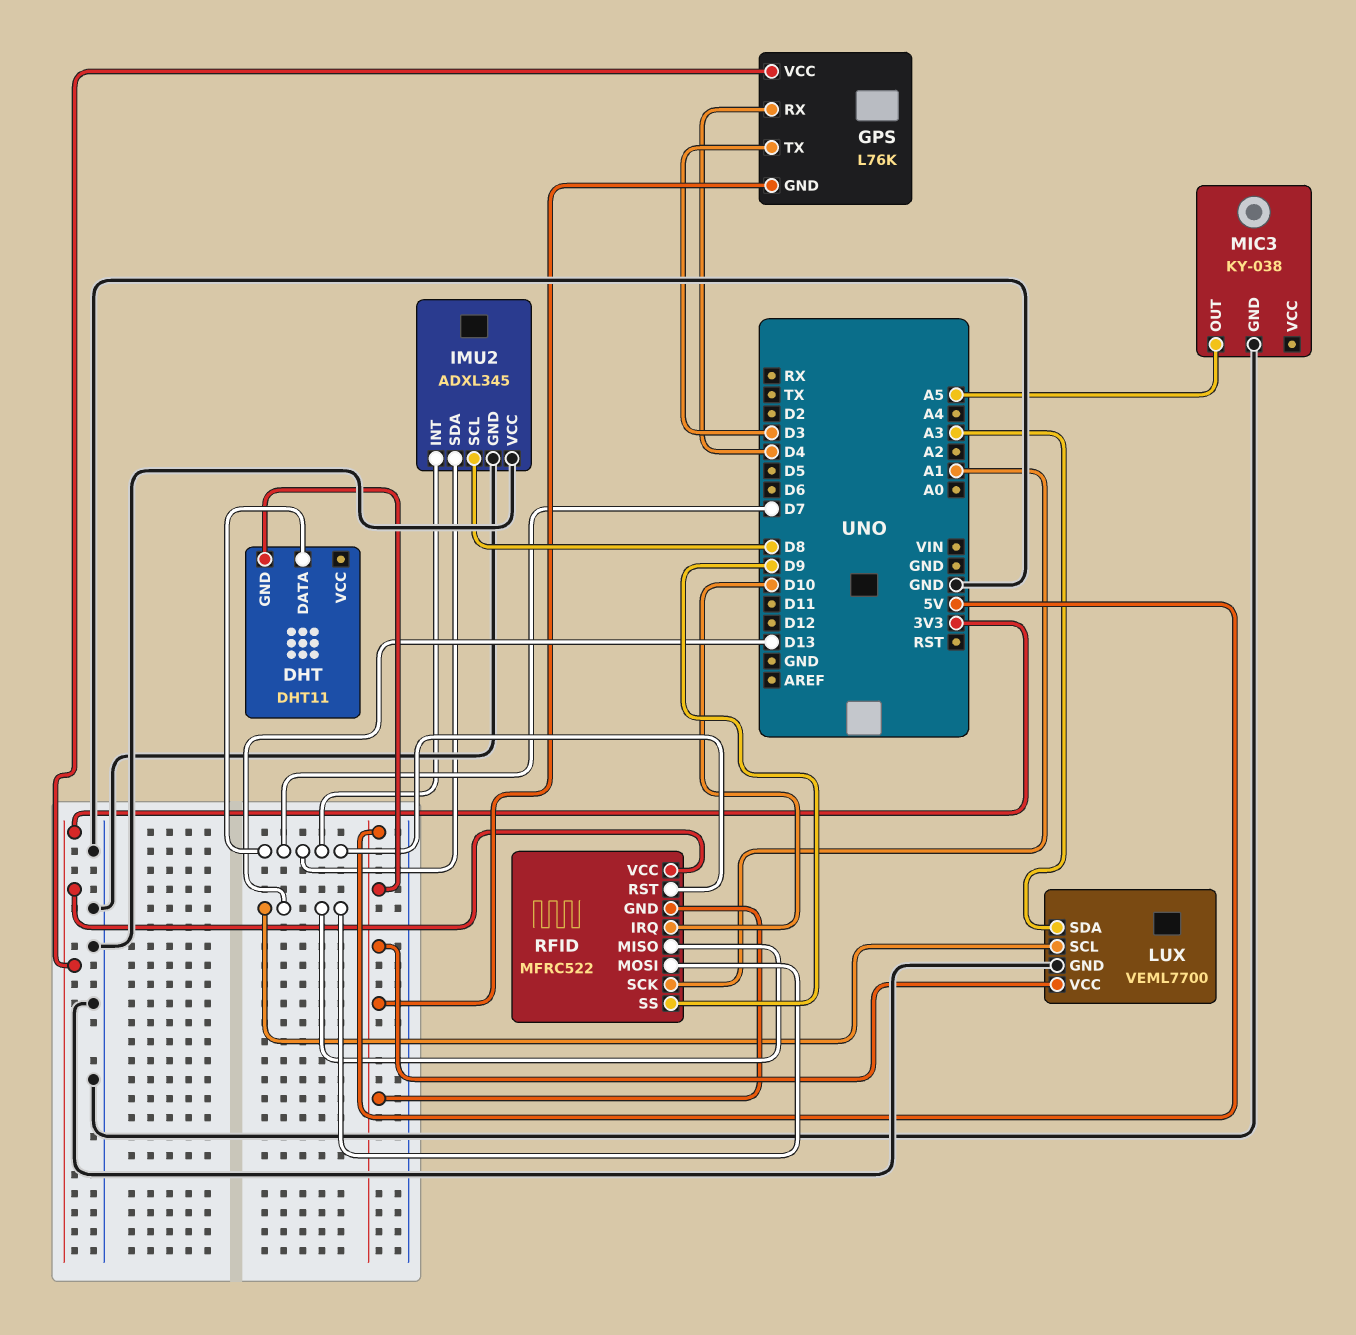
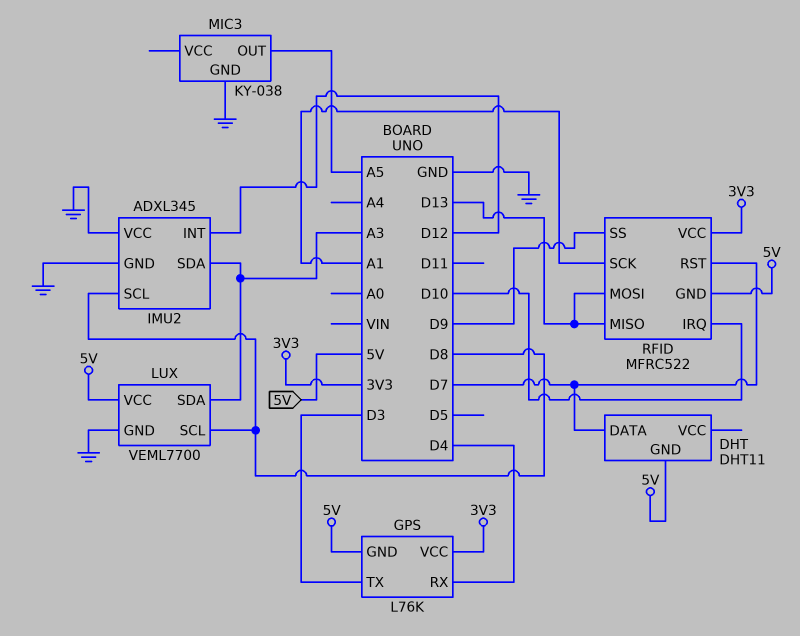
IMU2 pin INT: D7 -> D12
IMU2 pin SDA: D7 -> A3
LUX pin SCL: D13 -> D8

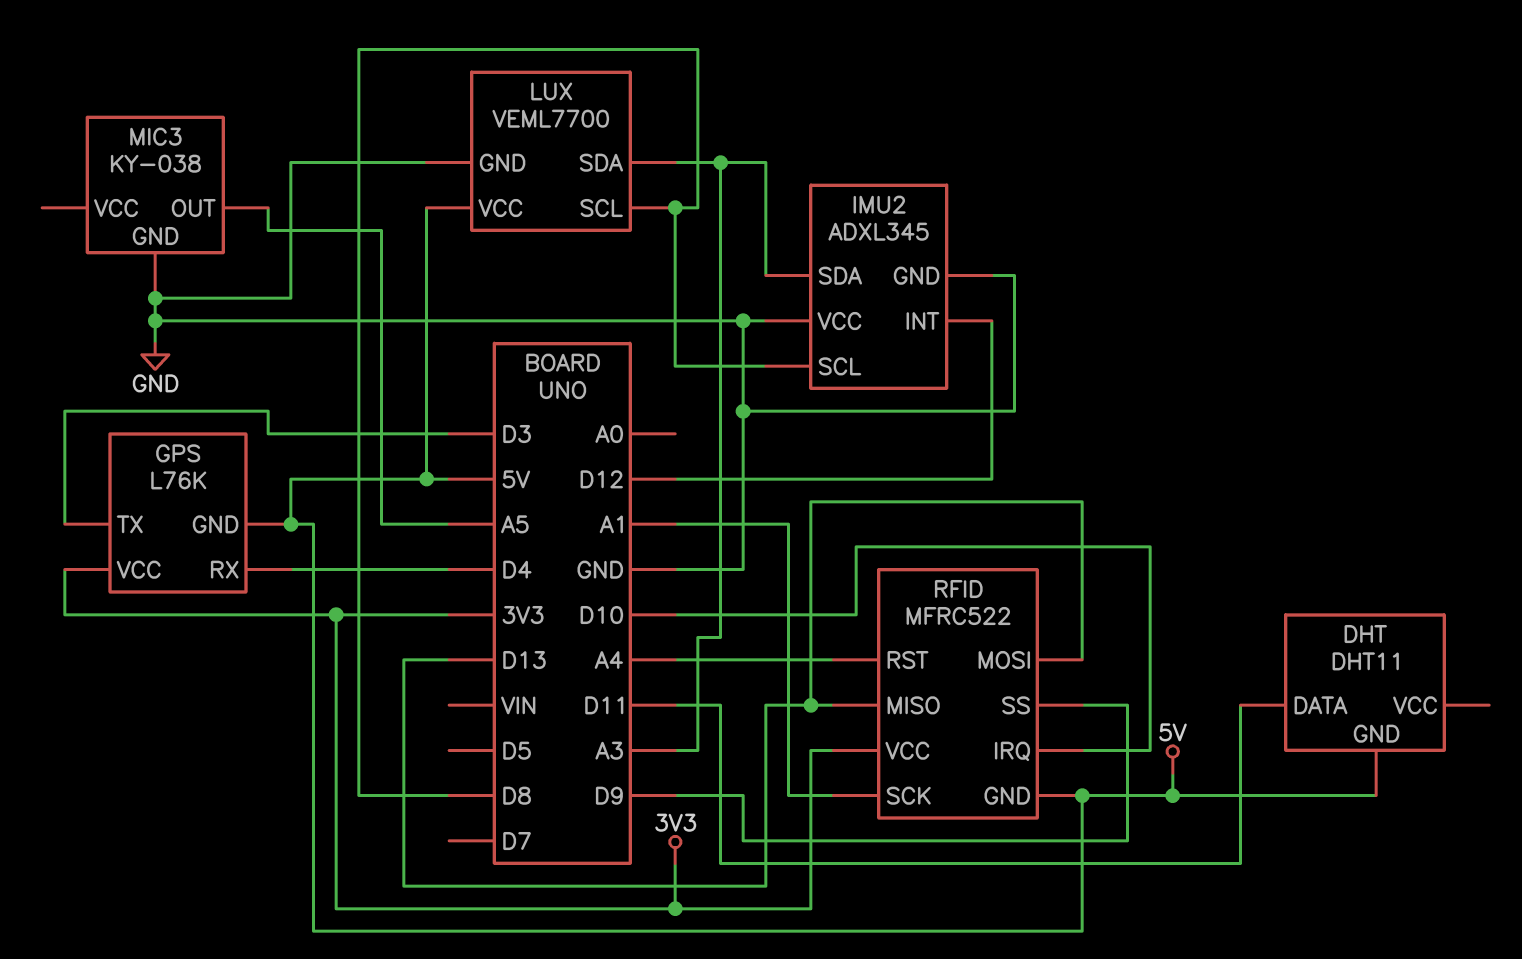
DHT pin DATA: D7 -> D11
RFID pin RST: D7 -> A4

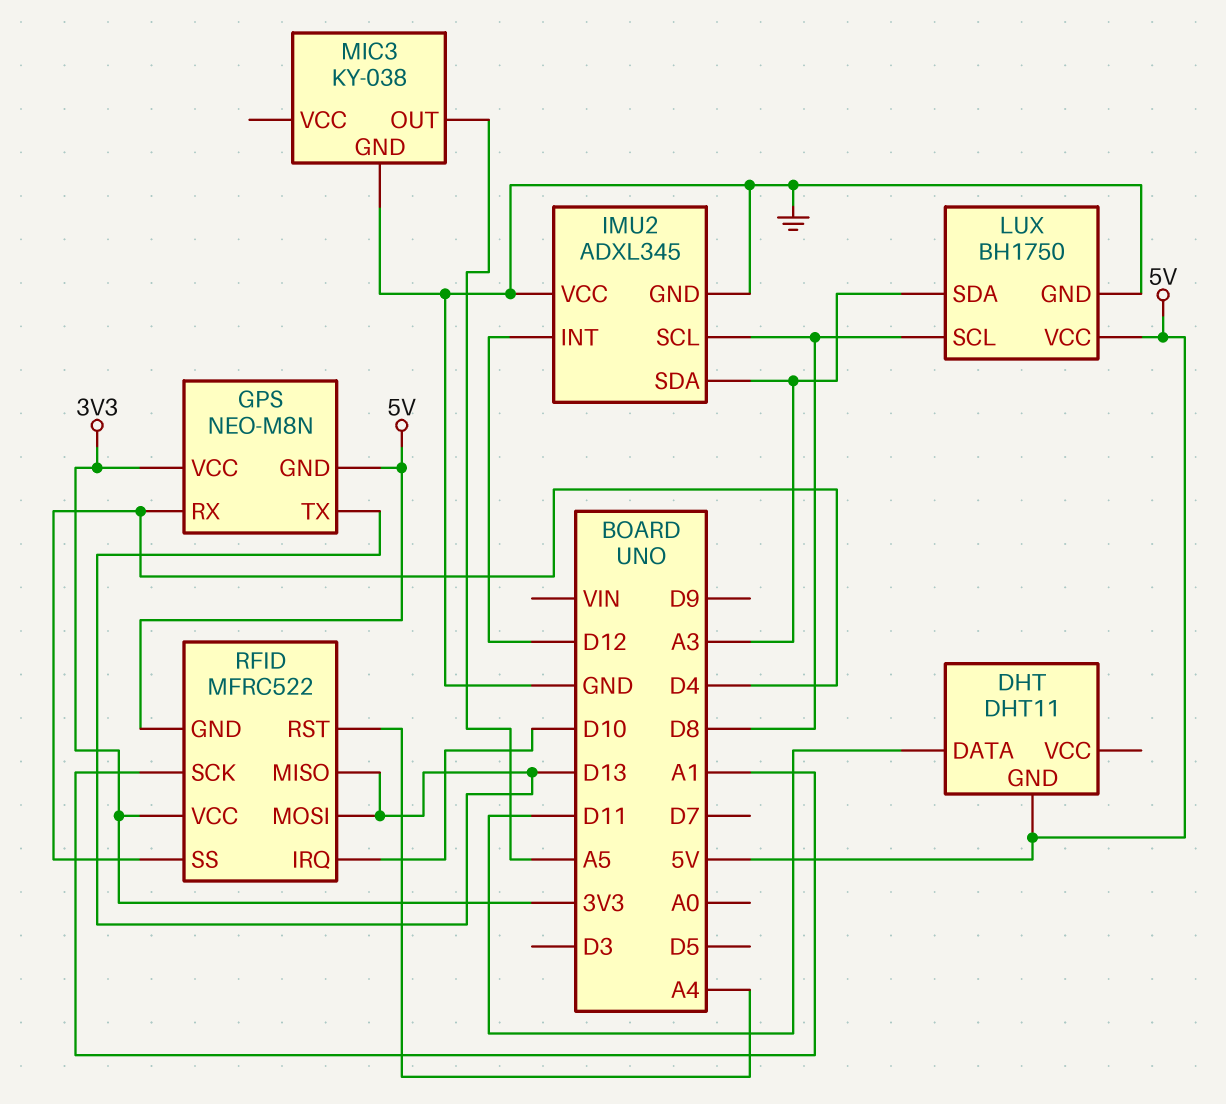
GPS: L76K -> NEO-M8N
GPS pin TX: D3 -> D13
LUX: VEML7700 -> BH1750
RFID pin SS: D9 -> D4

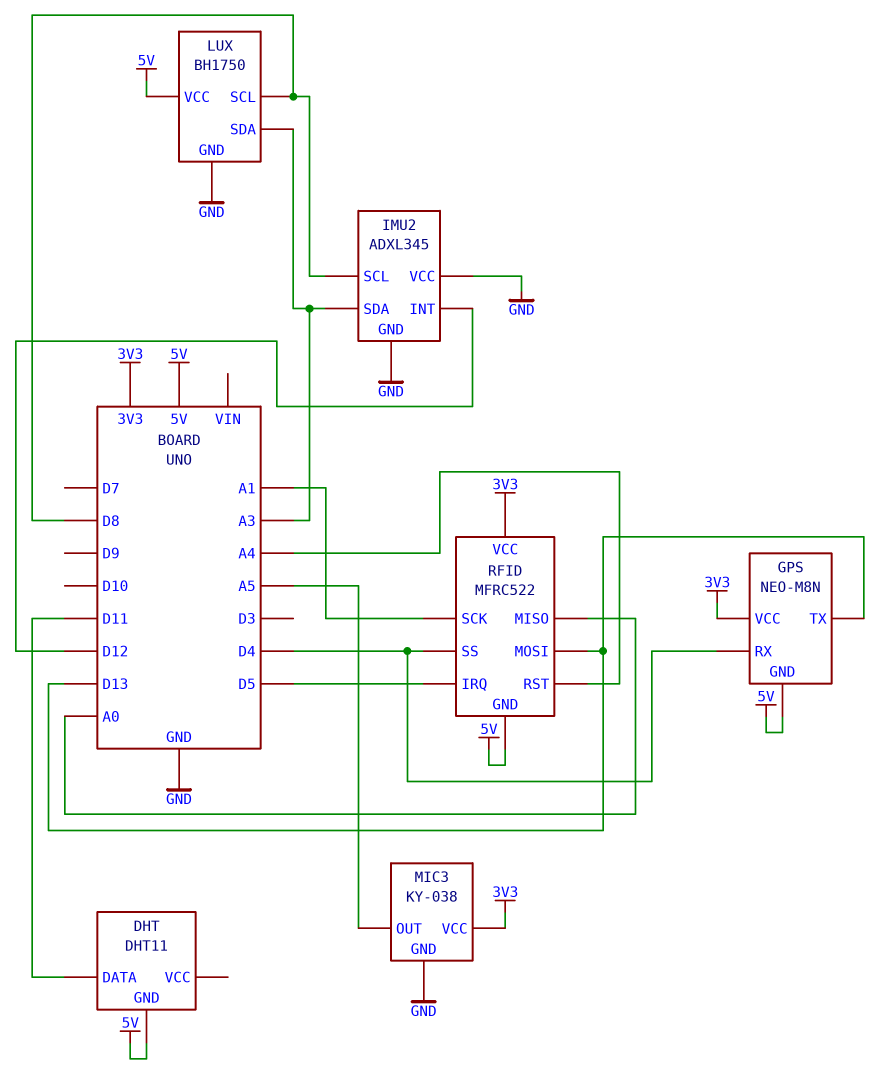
MIC3 pin VCC: none -> 3V3
RFID pin IRQ: D10 -> D5
RFID pin MISO: D13 -> A0

